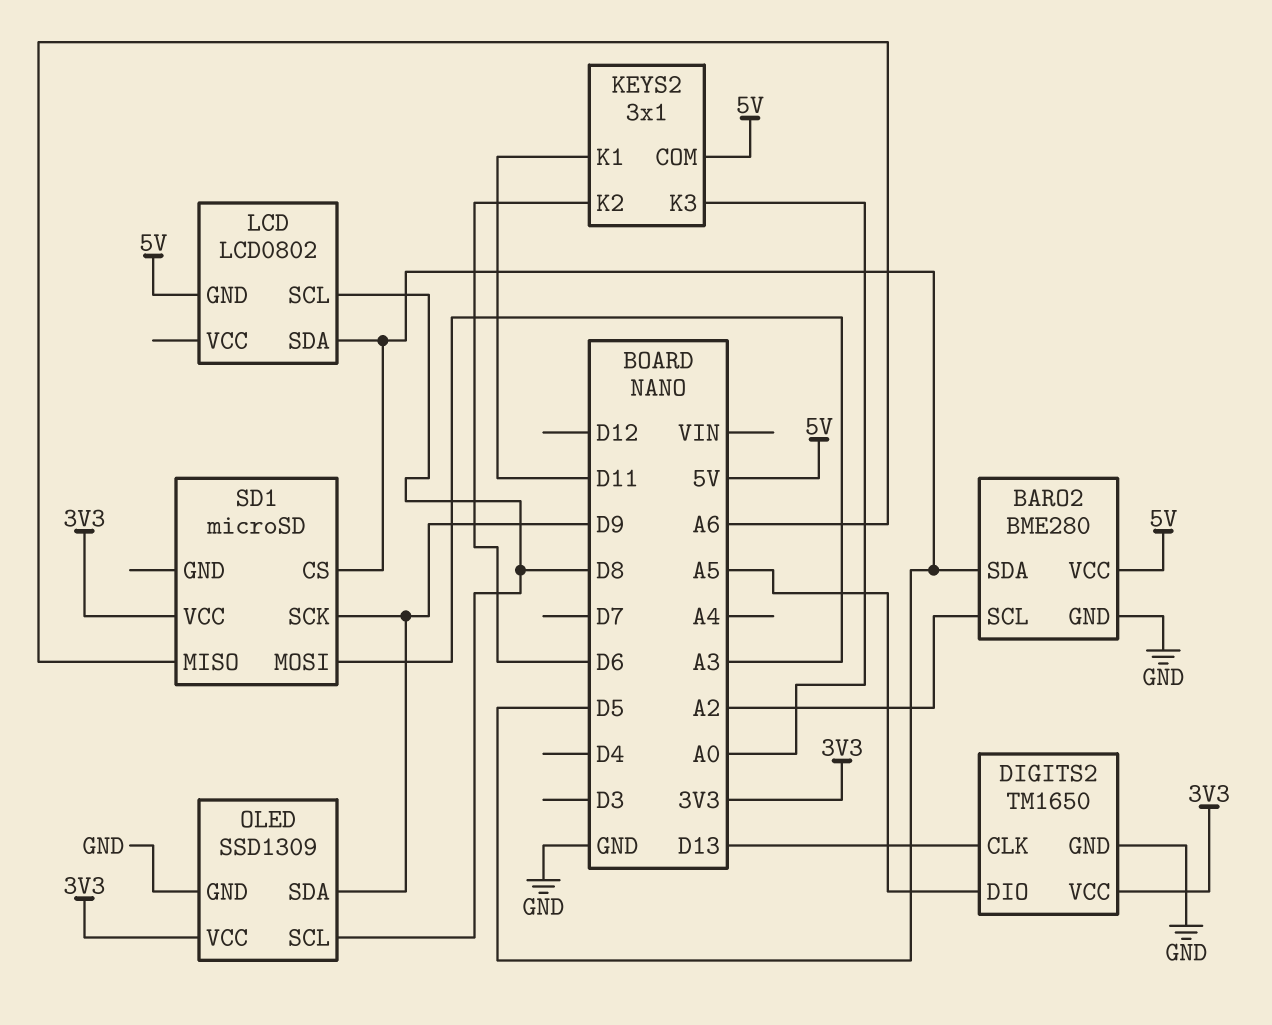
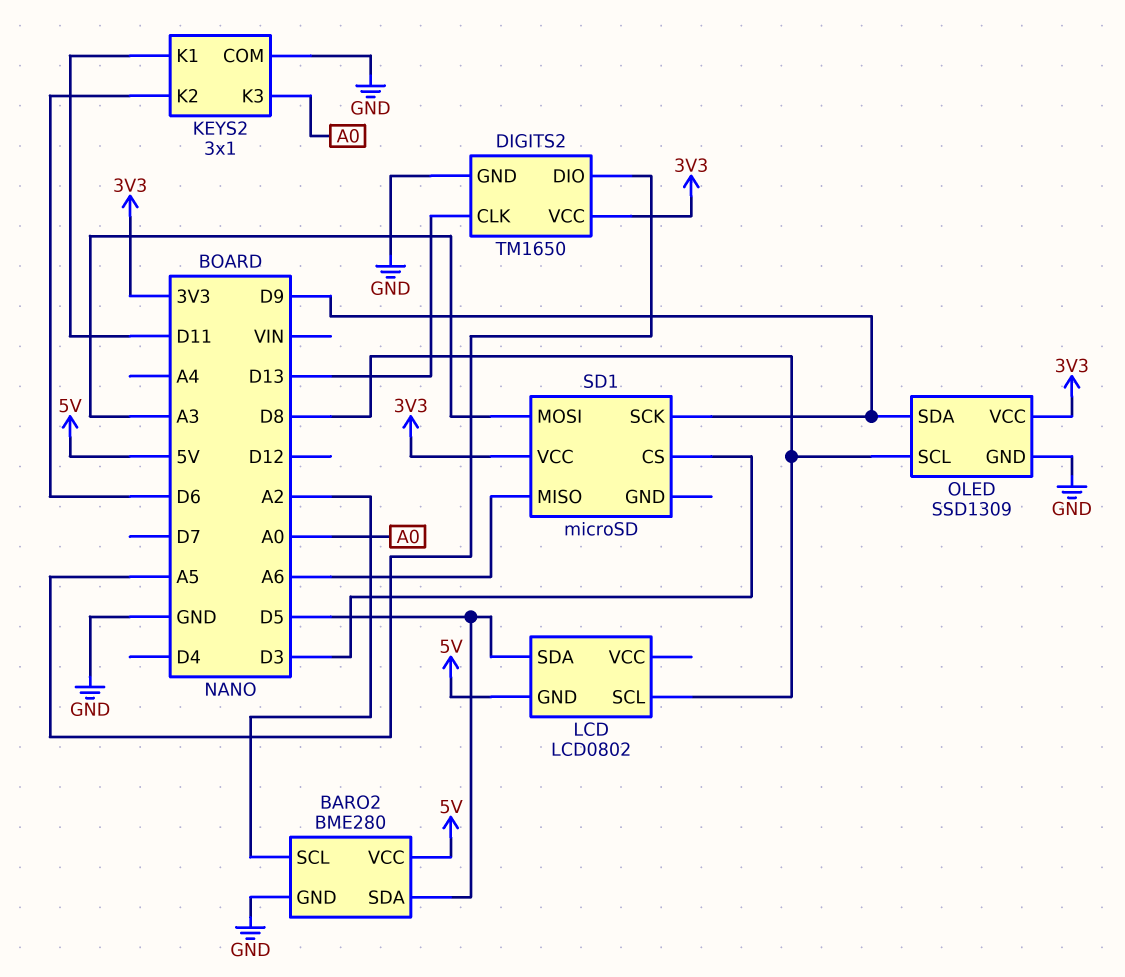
KEYS2 pin COM: 5V -> GND
SD1 pin CS: D5 -> D3

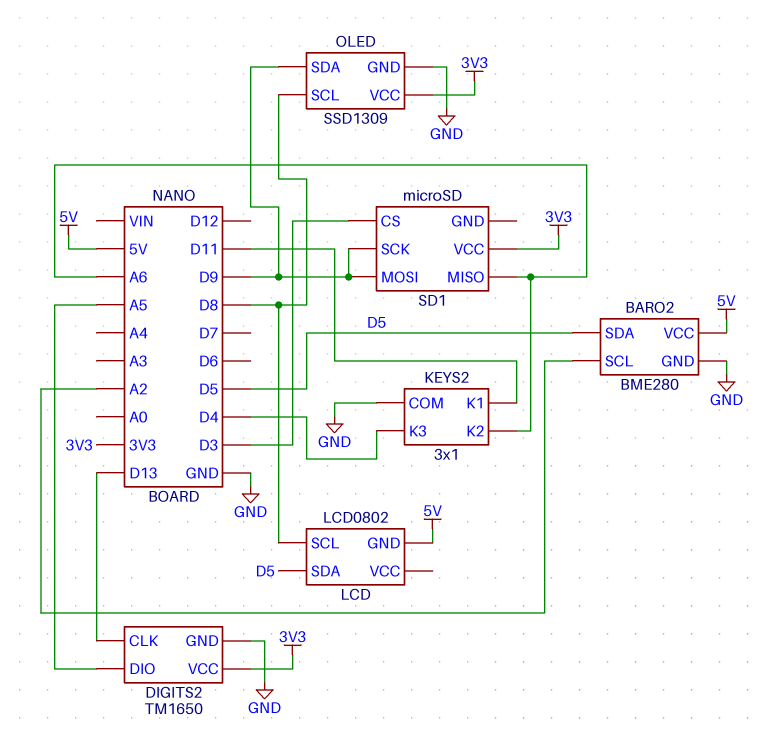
KEYS2 pin K2: D6 -> A6
KEYS2 pin K3: A0 -> D4
SD1 pin MOSI: A3 -> D9

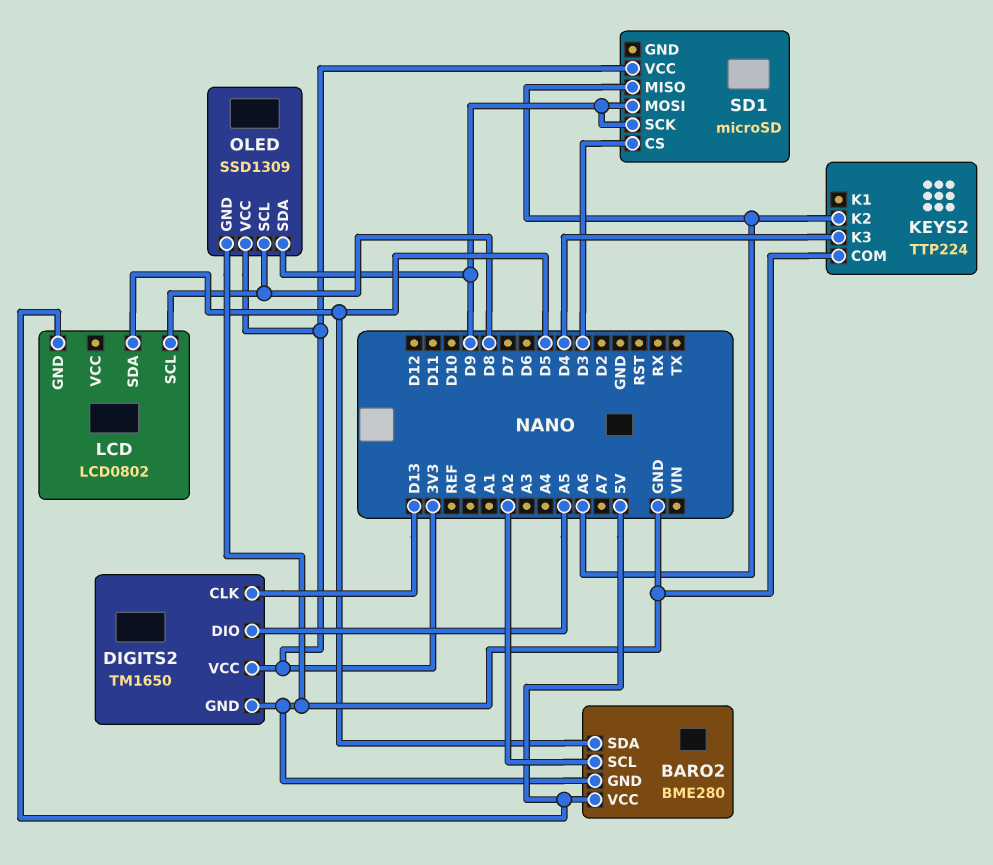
KEYS2: 3x1 -> TTP224
KEYS2 pin K1: D11 -> none

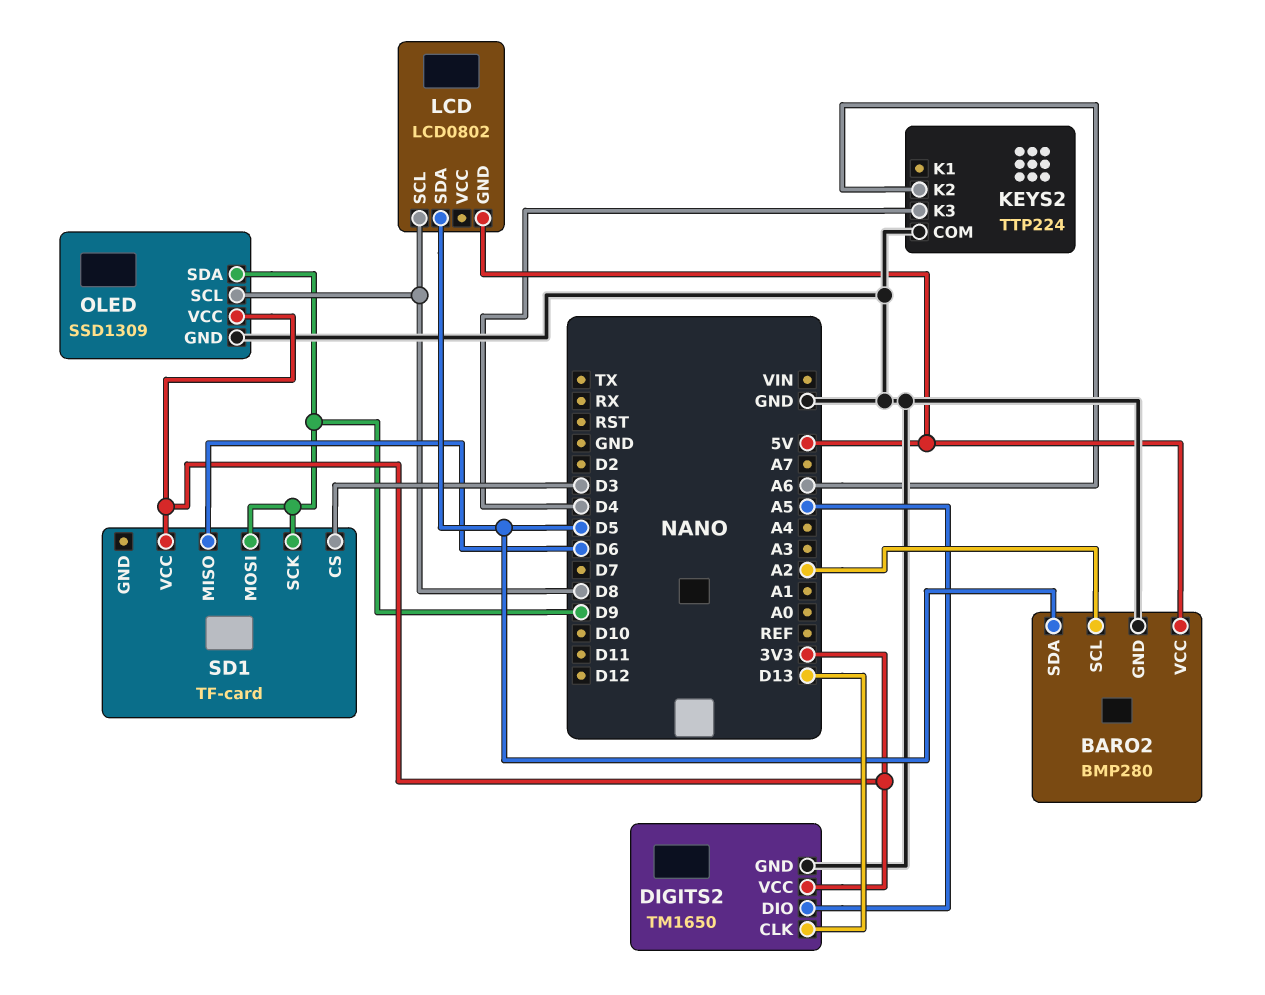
BARO2: BME280 -> BMP280
SD1: microSD -> TF-card
SD1 pin MISO: A6 -> D6

